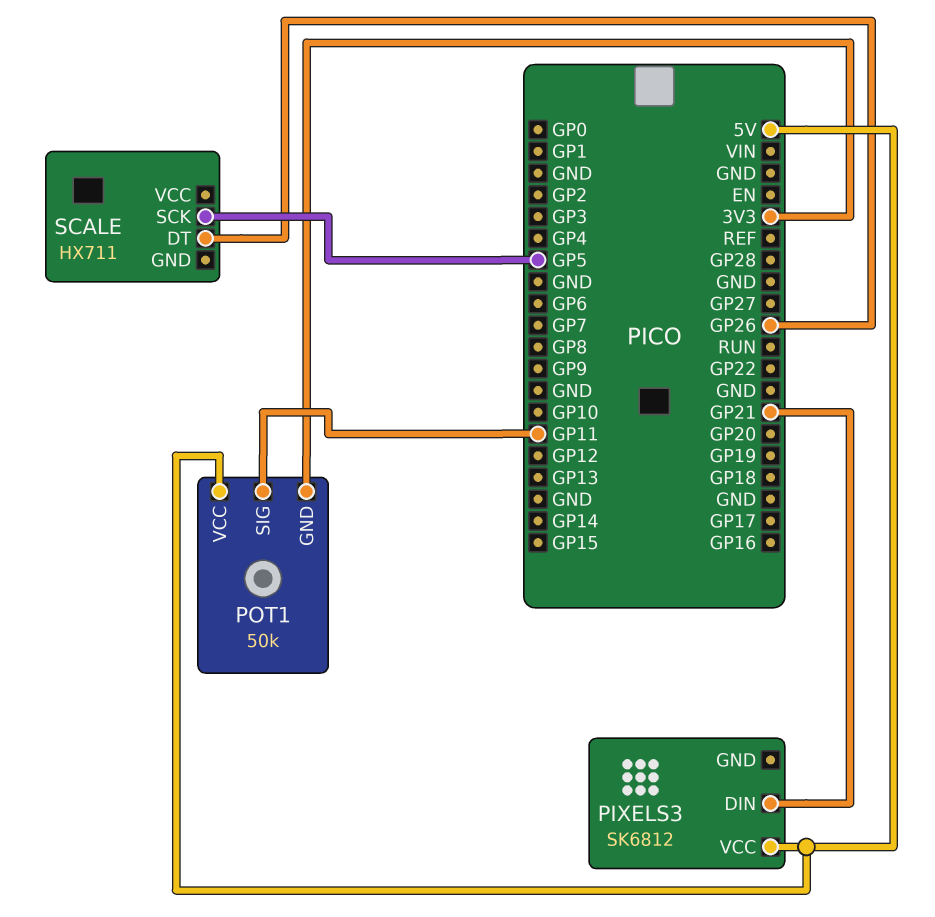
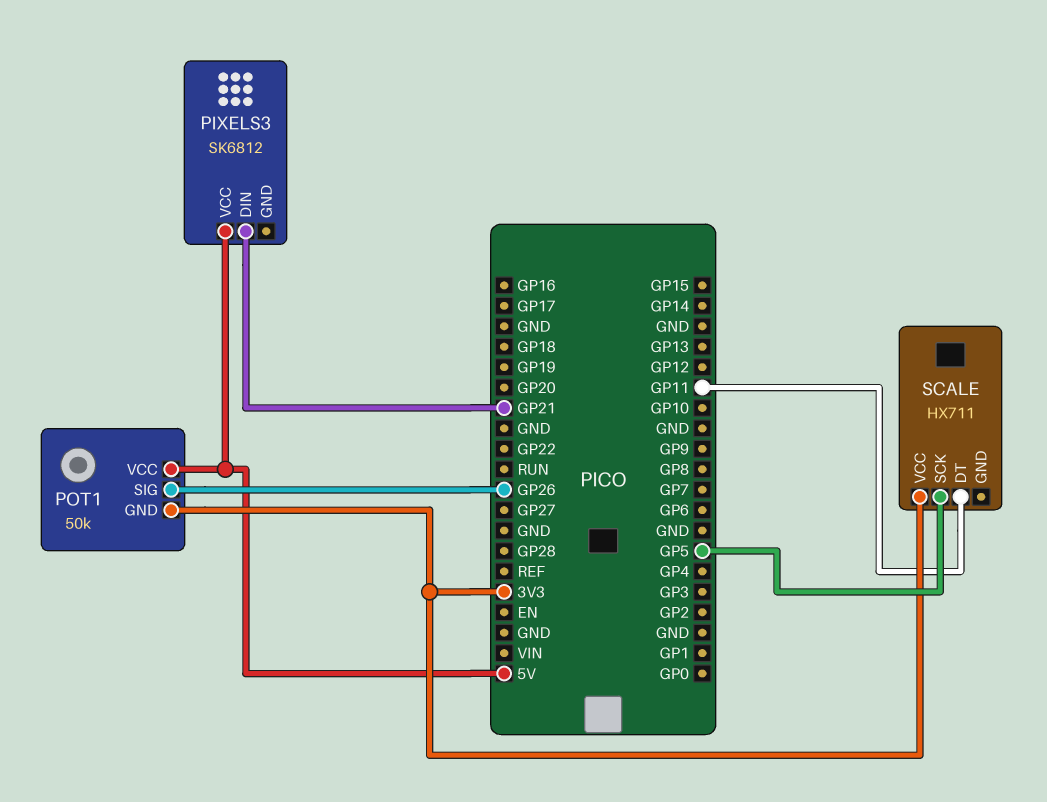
POT1 pin SIG: GP11 -> GP26
SCALE pin DT: GP26 -> GP11
SCALE pin VCC: none -> 3V3

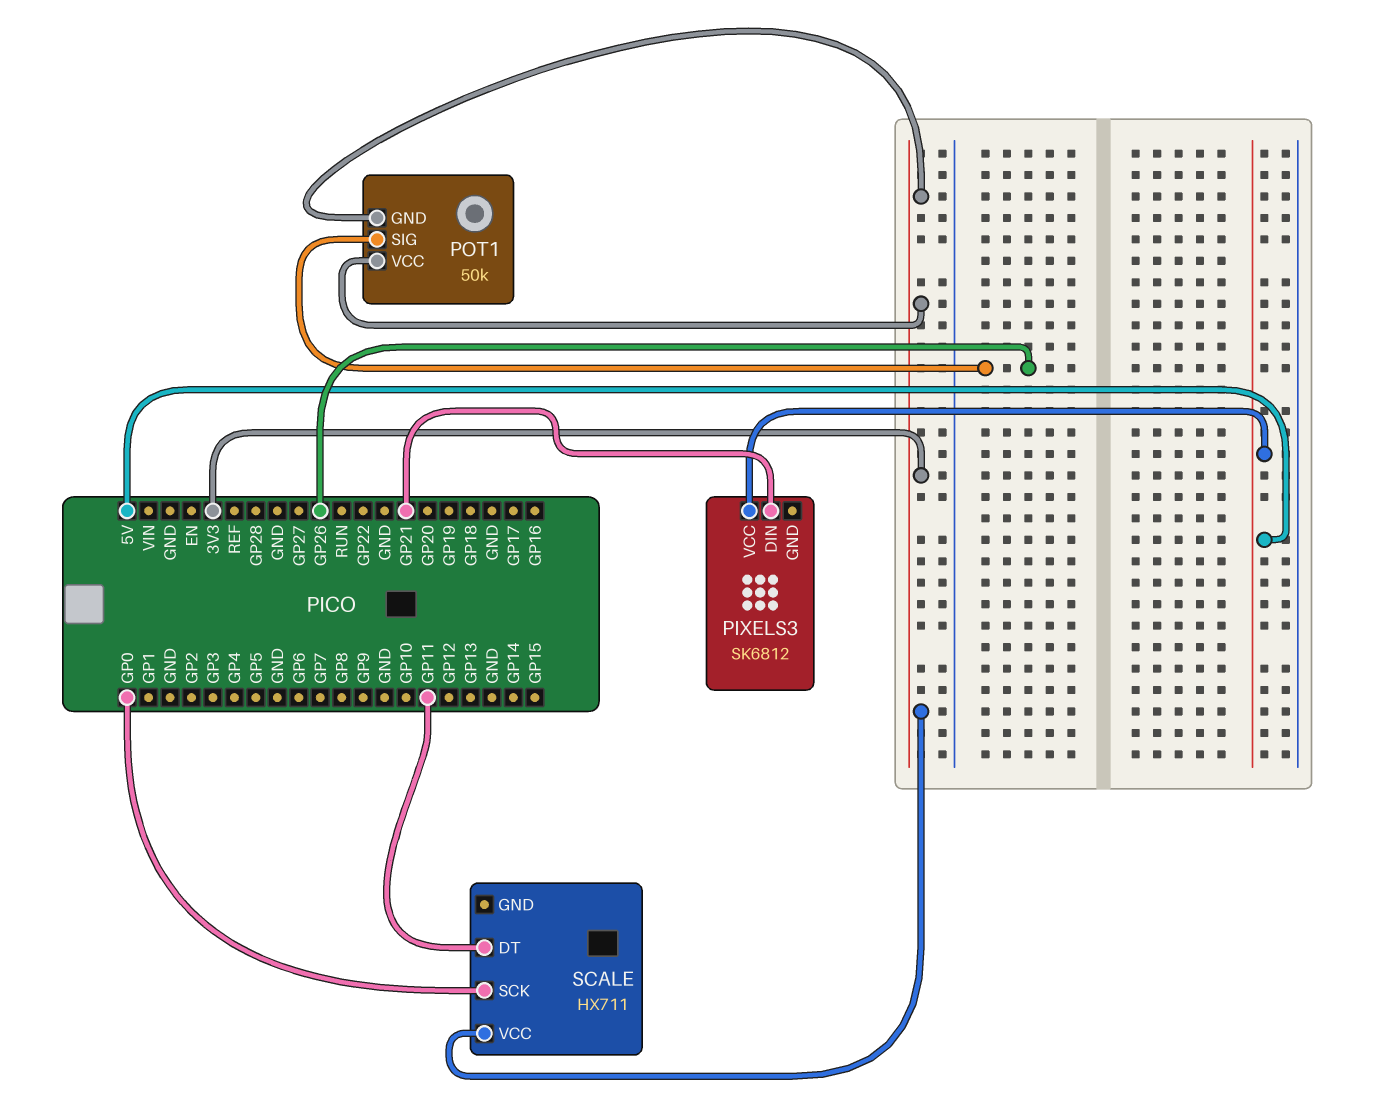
POT1 pin VCC: 5V -> 3V3
SCALE pin SCK: GP5 -> GP0

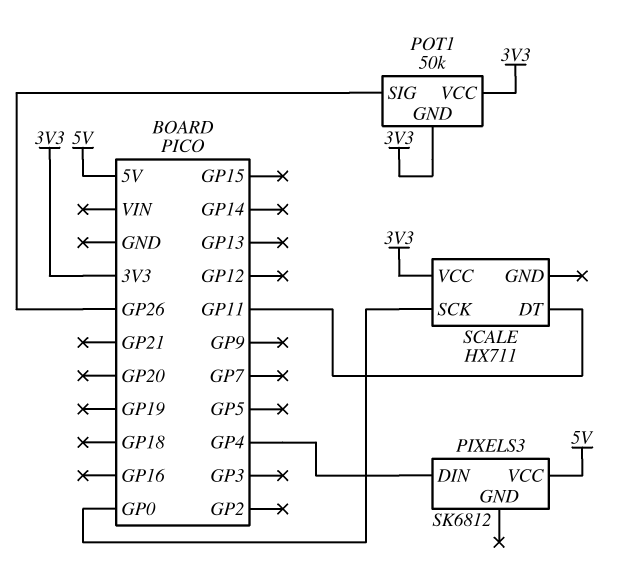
PIXELS3 pin DIN: GP21 -> GP4

